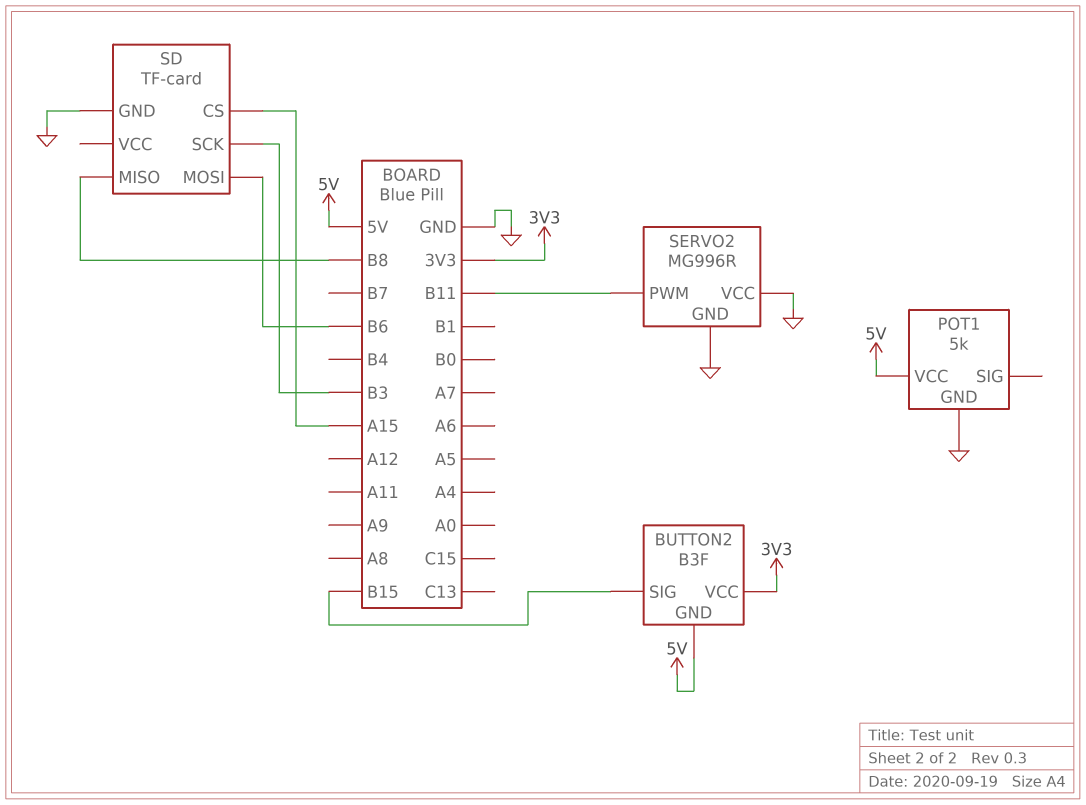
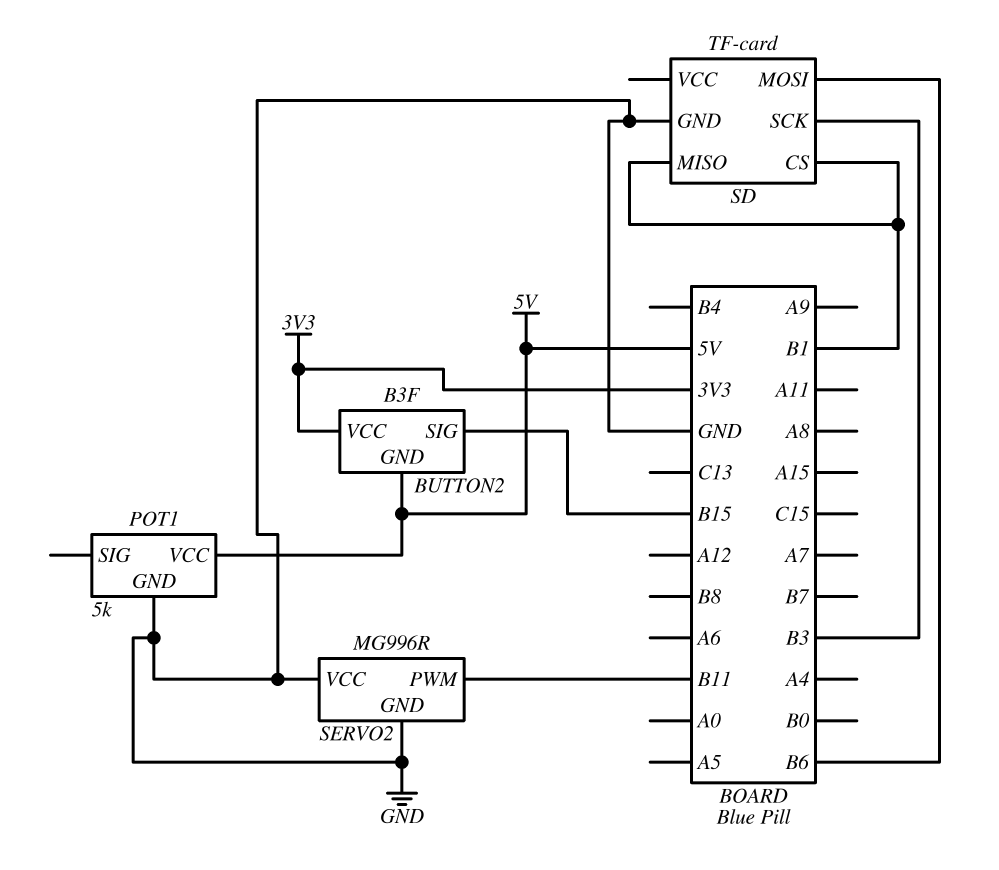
SD pin CS: A15 -> B1
SD pin MISO: B8 -> B1

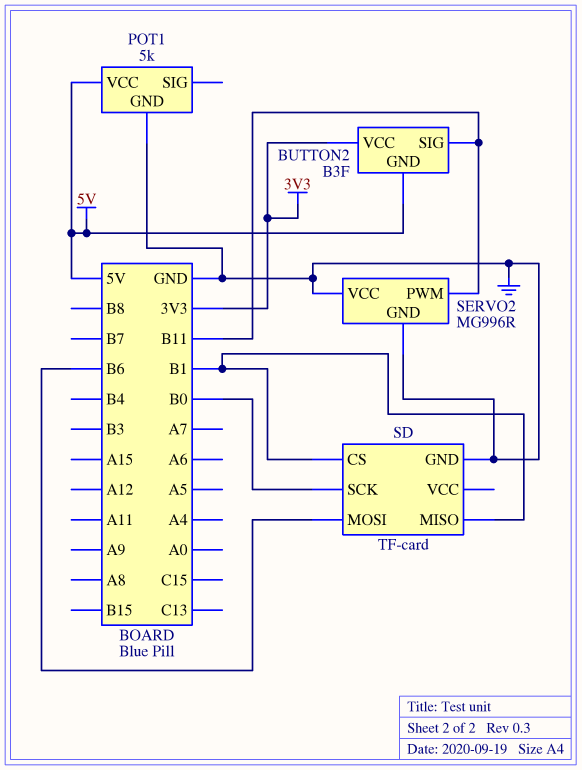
BUTTON2 pin SIG: B15 -> B11
SD pin SCK: B3 -> B0

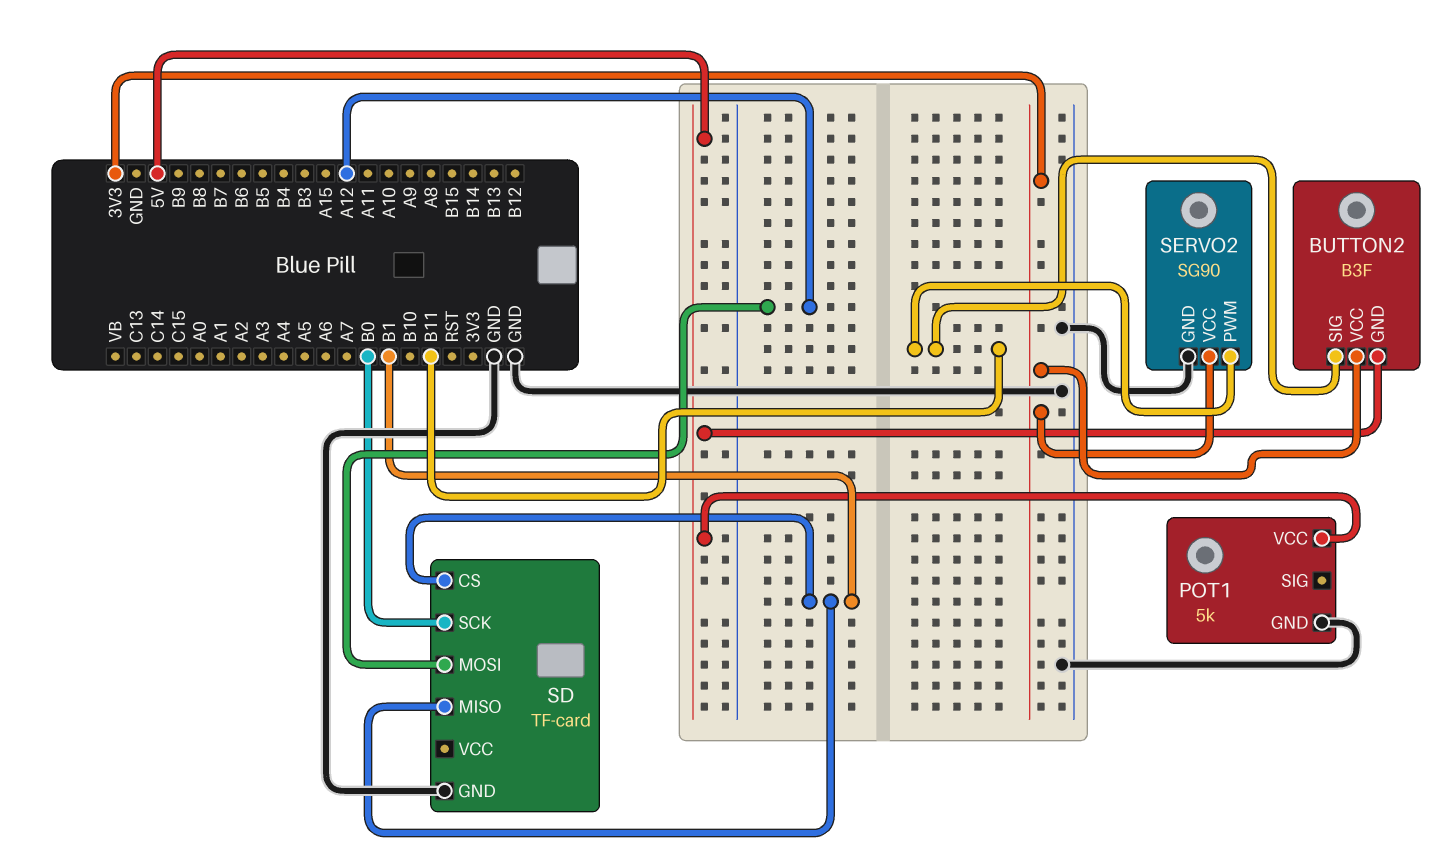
SD pin MOSI: B6 -> A12
SERVO2: MG996R -> SG90
SERVO2 pin VCC: GND -> 3V3

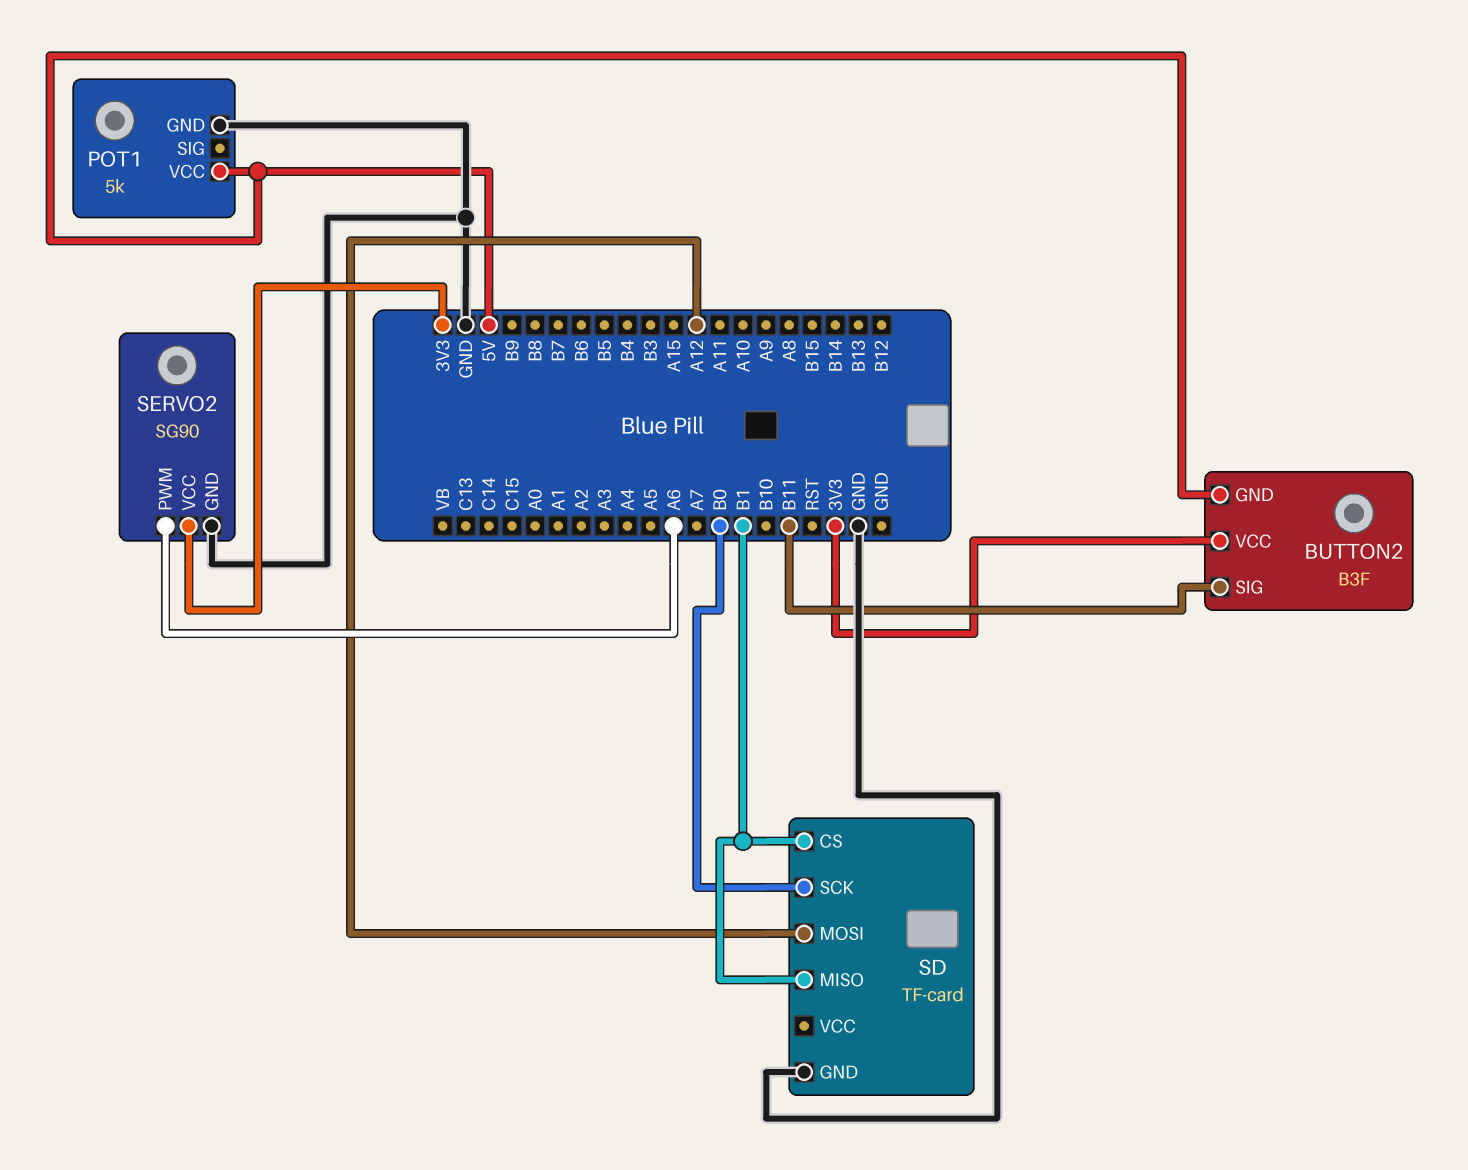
SERVO2 pin PWM: B11 -> A6

